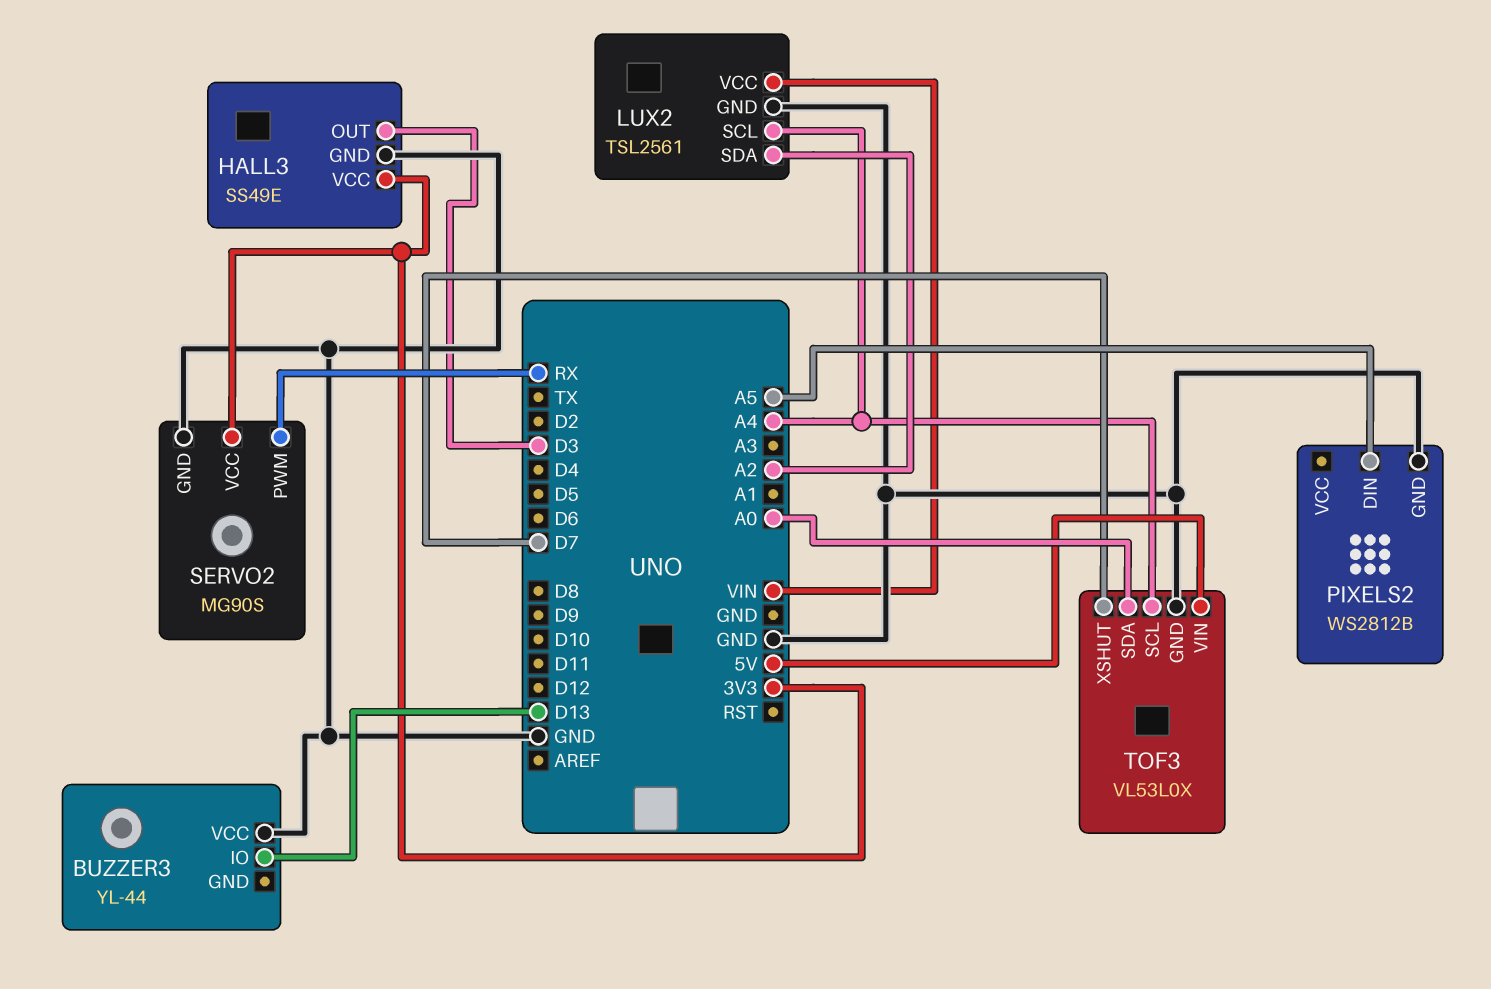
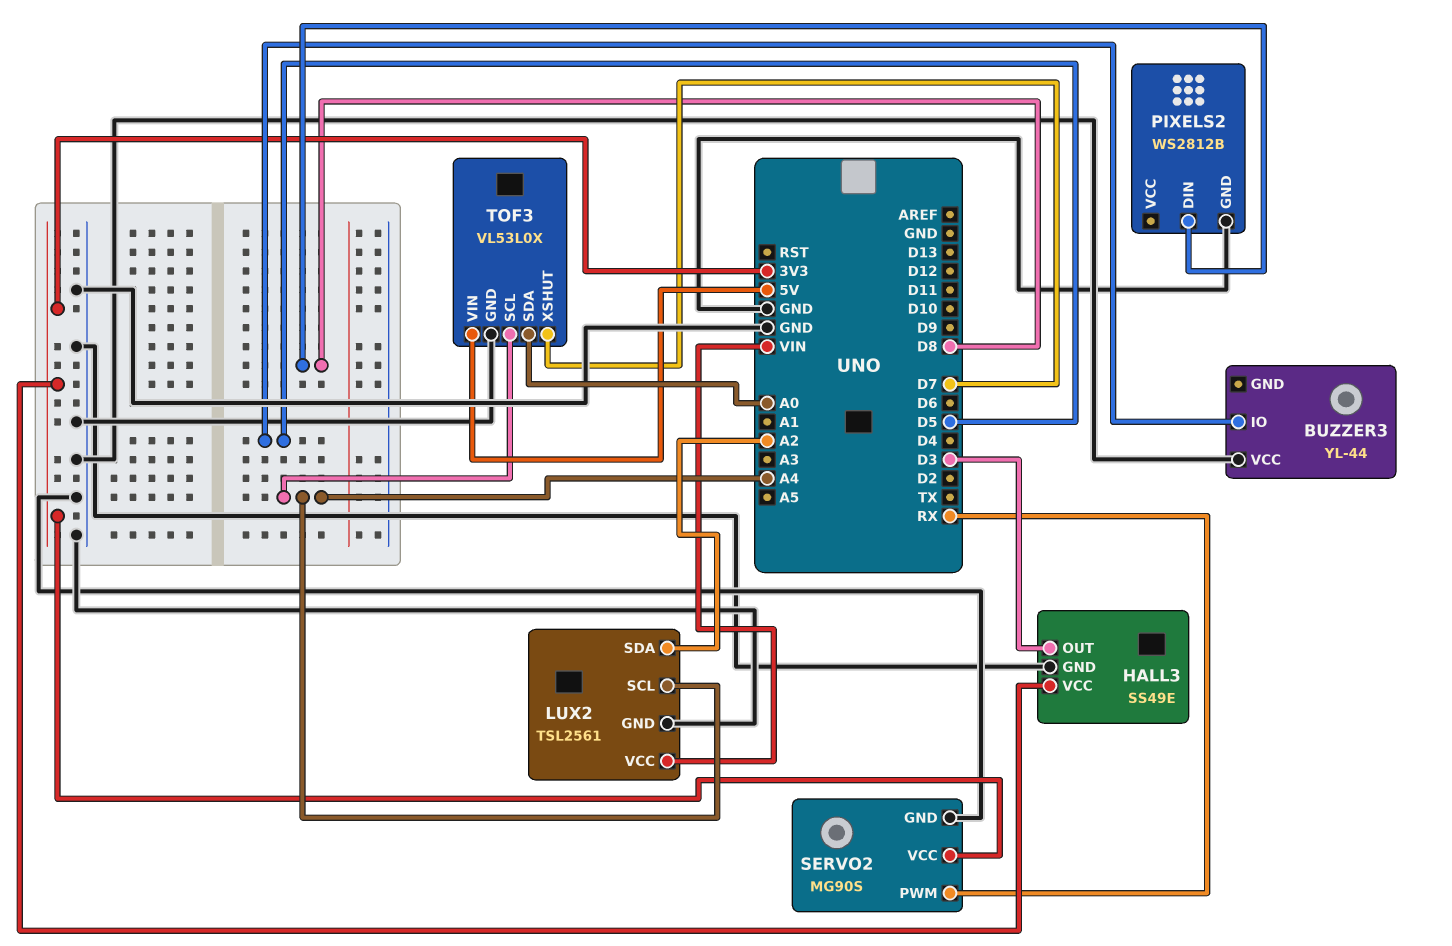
BUZZER3 pin IO: D13 -> D5
PIXELS2 pin DIN: A5 -> D8

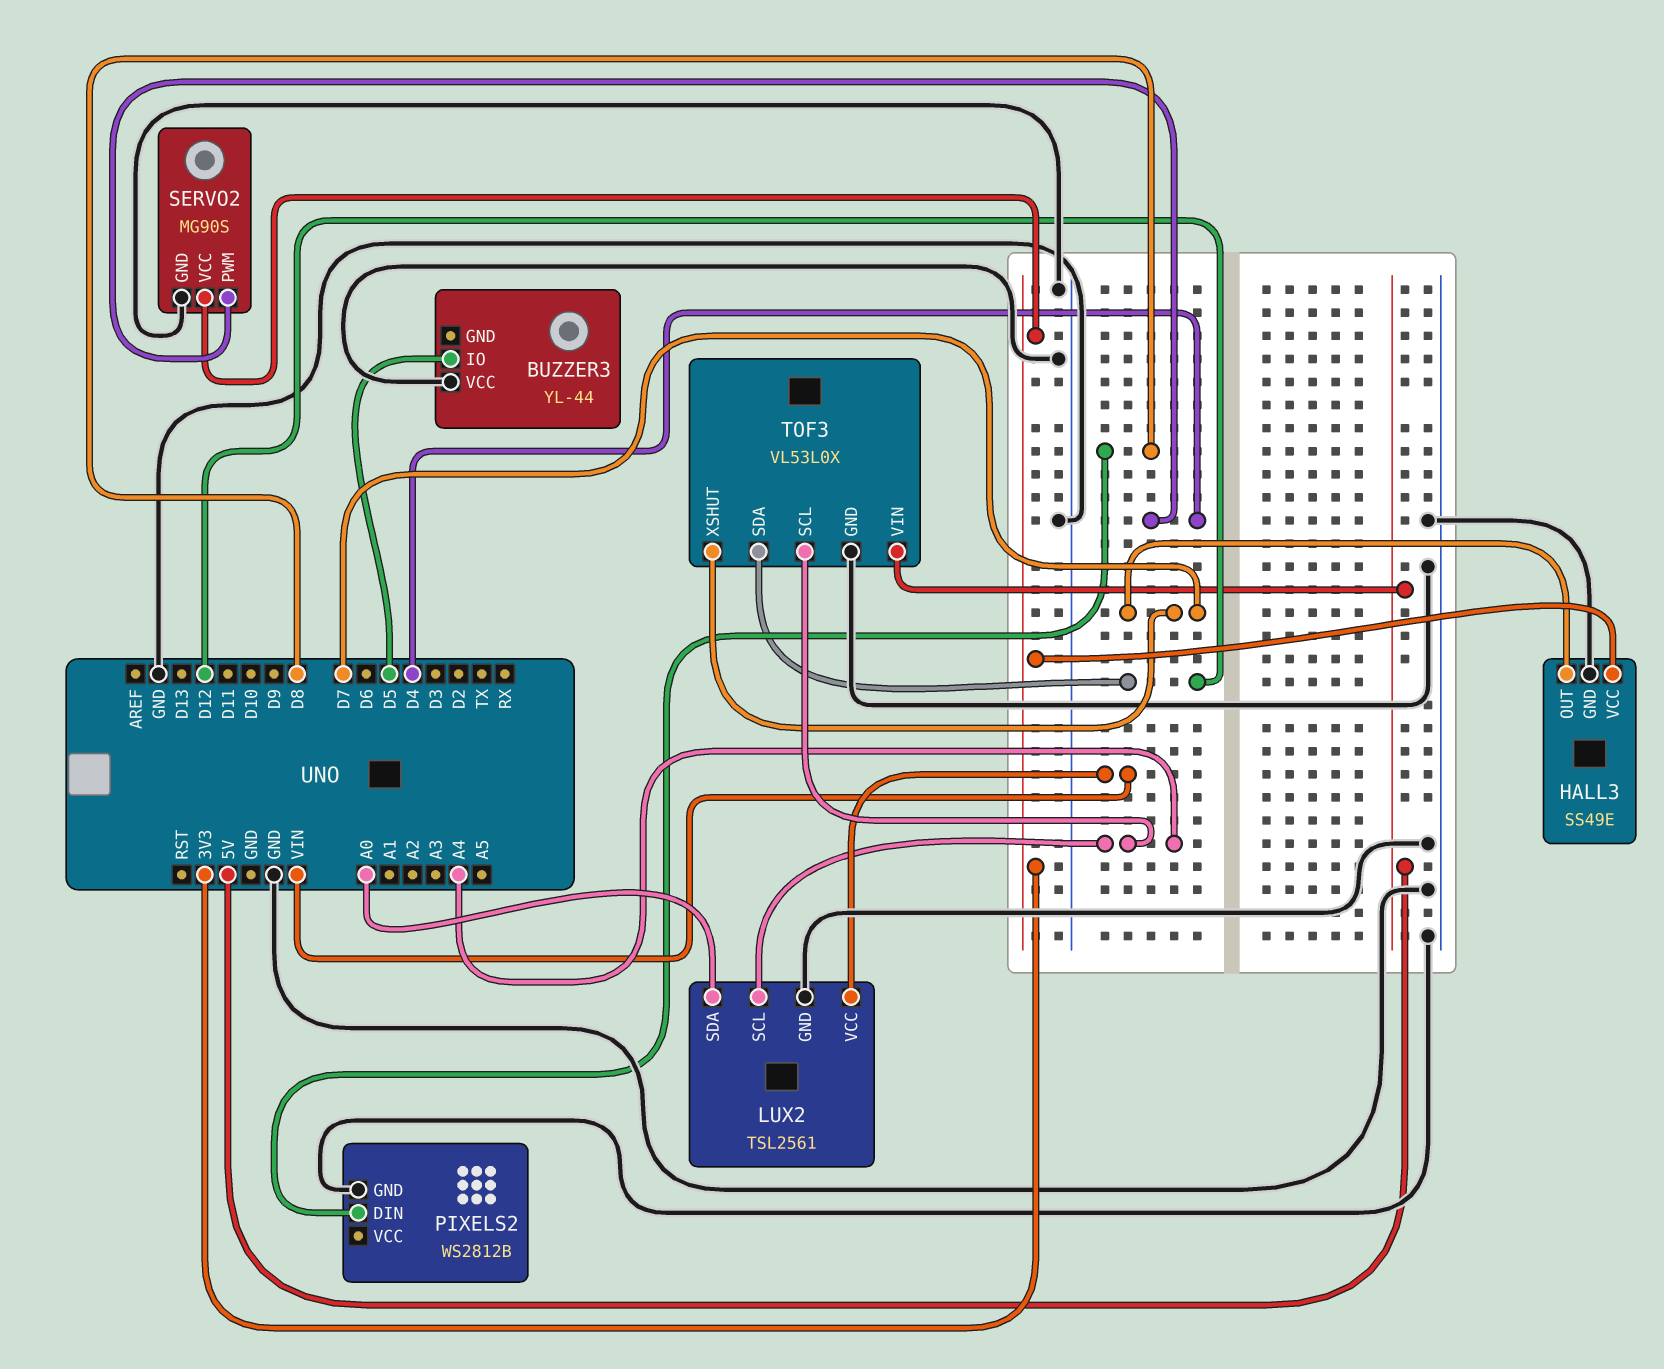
HALL3 pin OUT: D3 -> D7
LUX2 pin SDA: A2 -> A0
SERVO2 pin PWM: RX -> D4
TOF3 pin SDA: A0 -> D12

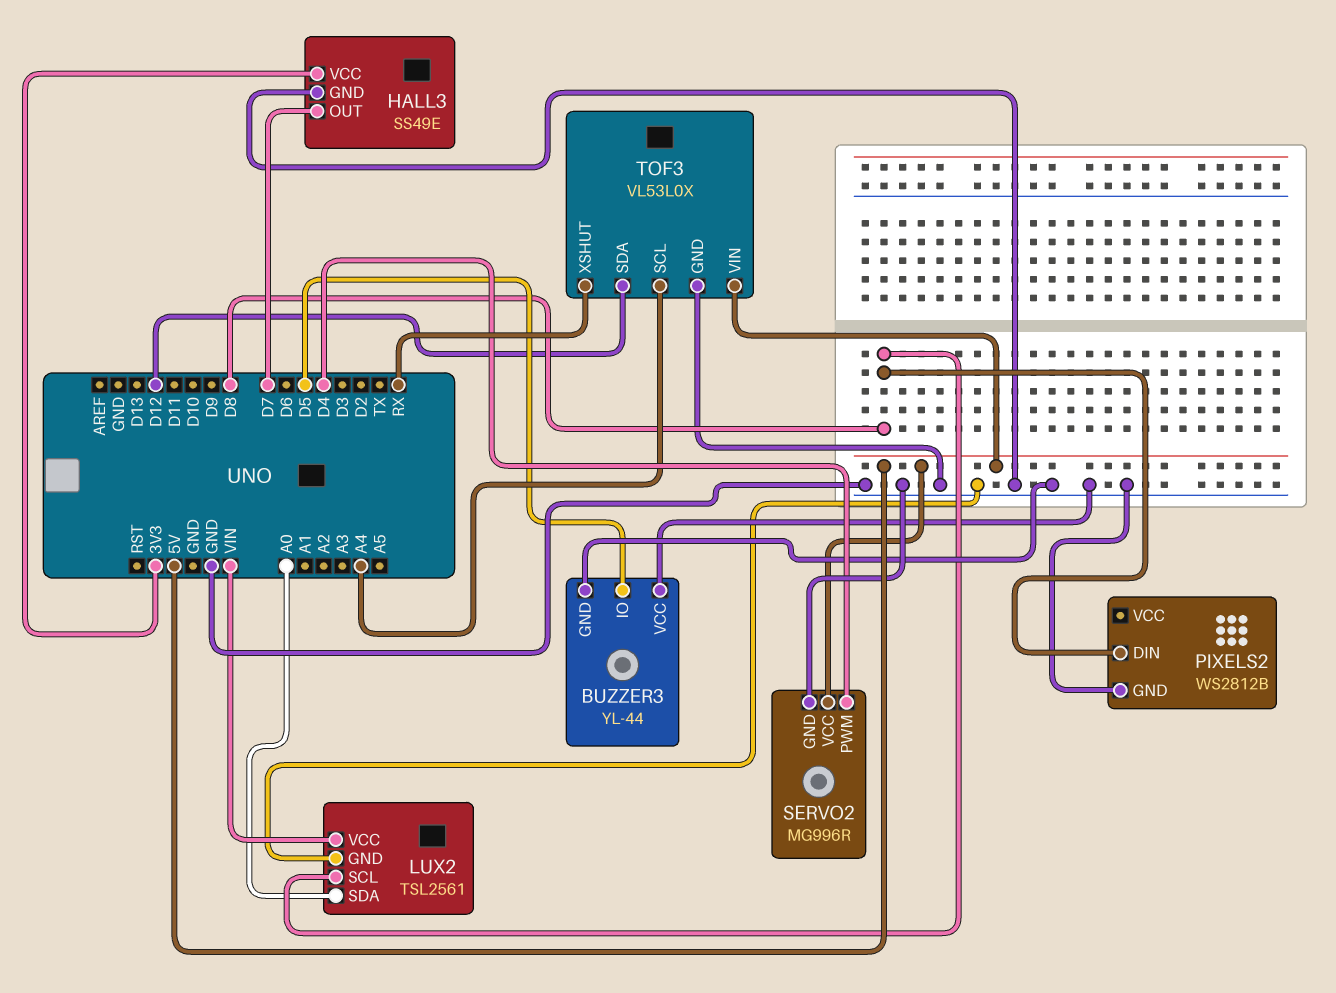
BUZZER3 pin GND: none -> GND
LUX2 pin SCL: A4 -> D8
SERVO2: MG90S -> MG996R
SERVO2 pin VCC: 3V3 -> 5V
TOF3 pin XSHUT: D7 -> RX

